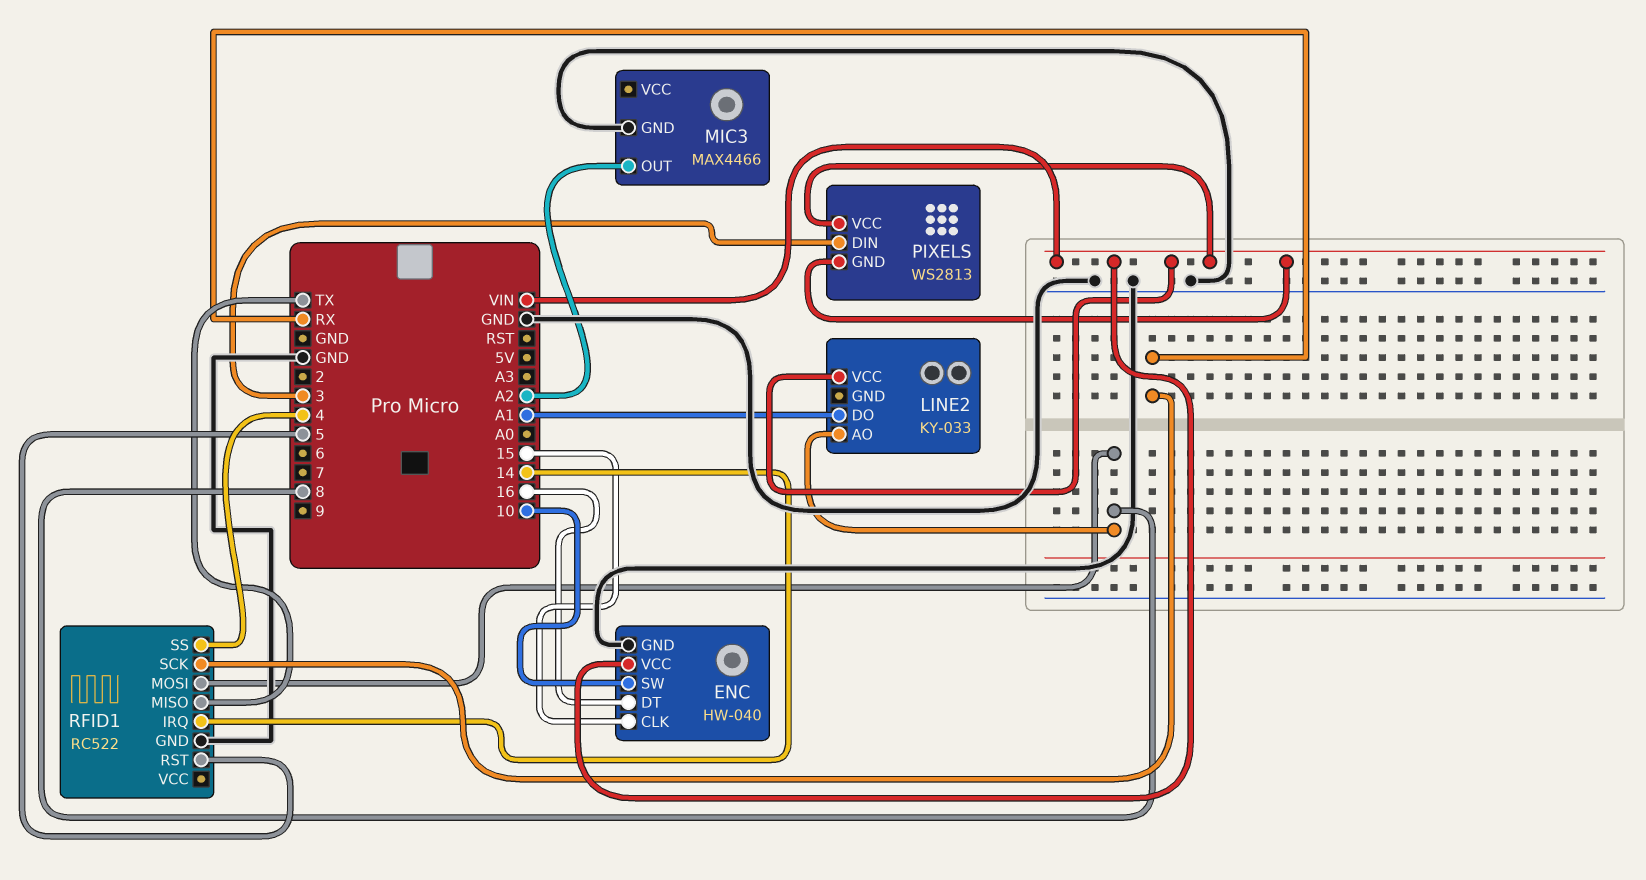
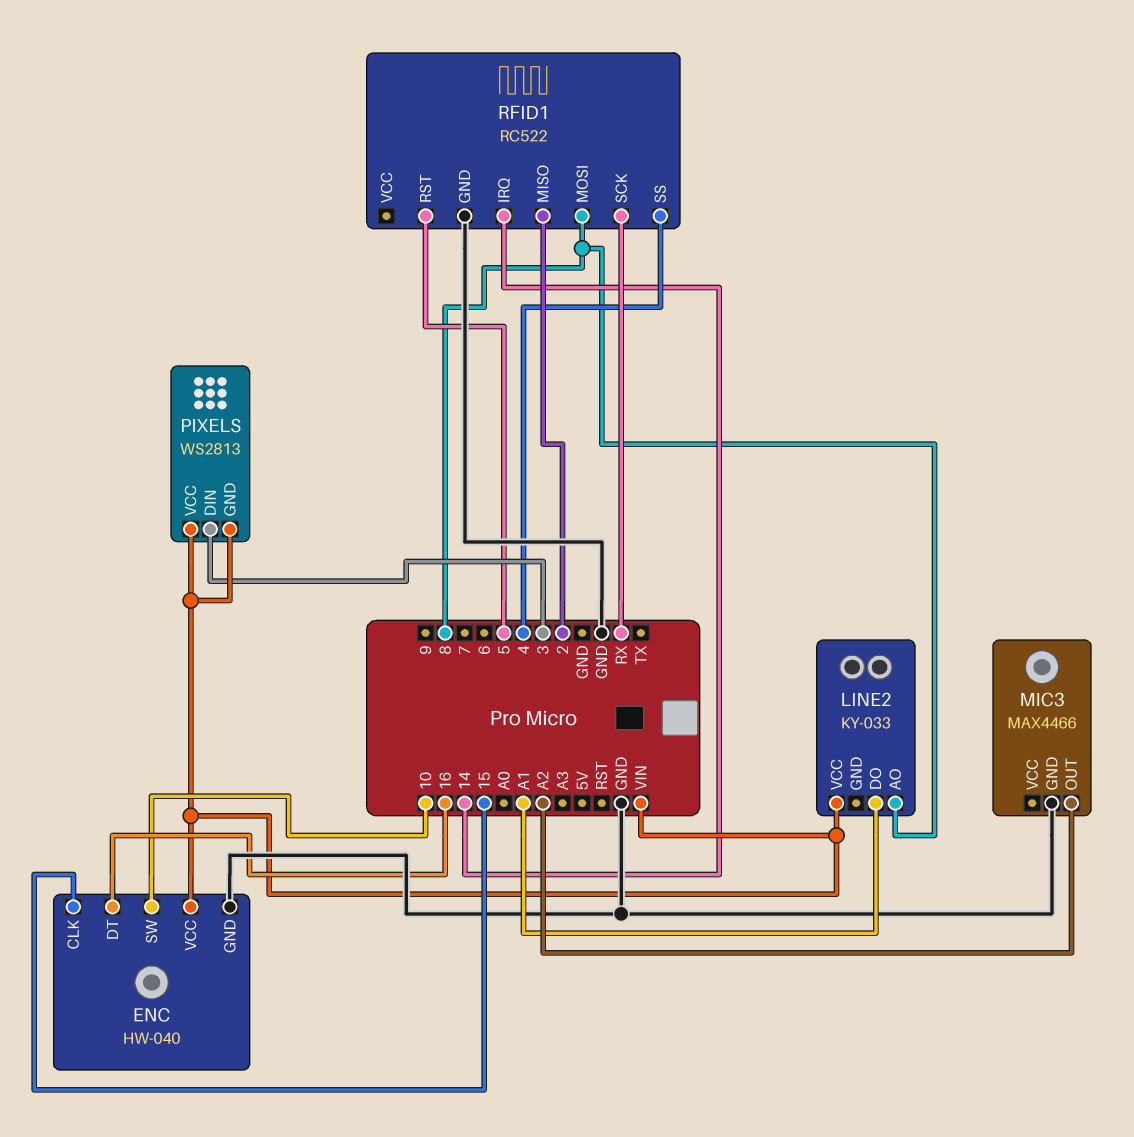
RFID1 pin MISO: TX -> 2

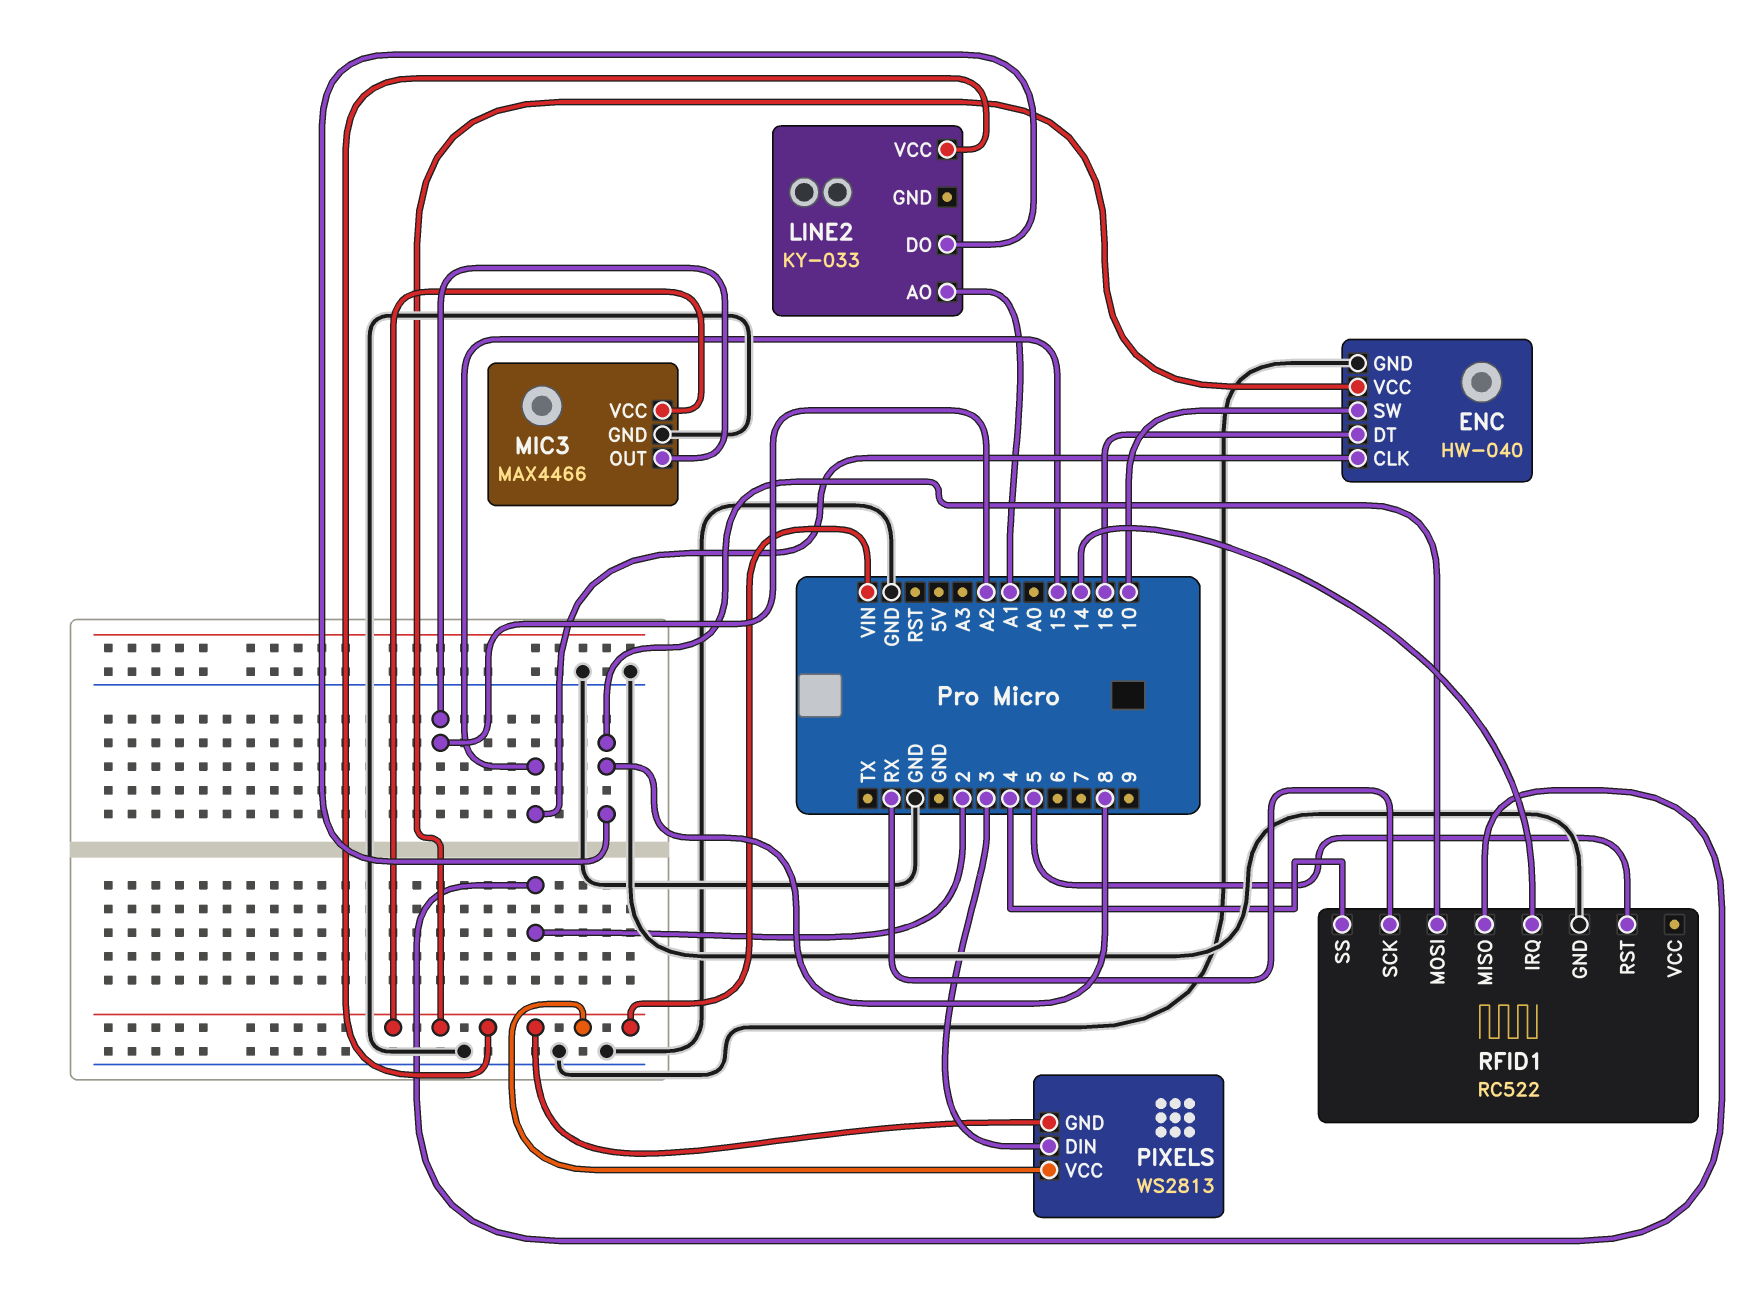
LINE2 pin AO: 8 -> A1
LINE2 pin DO: A1 -> 8
MIC3 pin VCC: none -> VIN

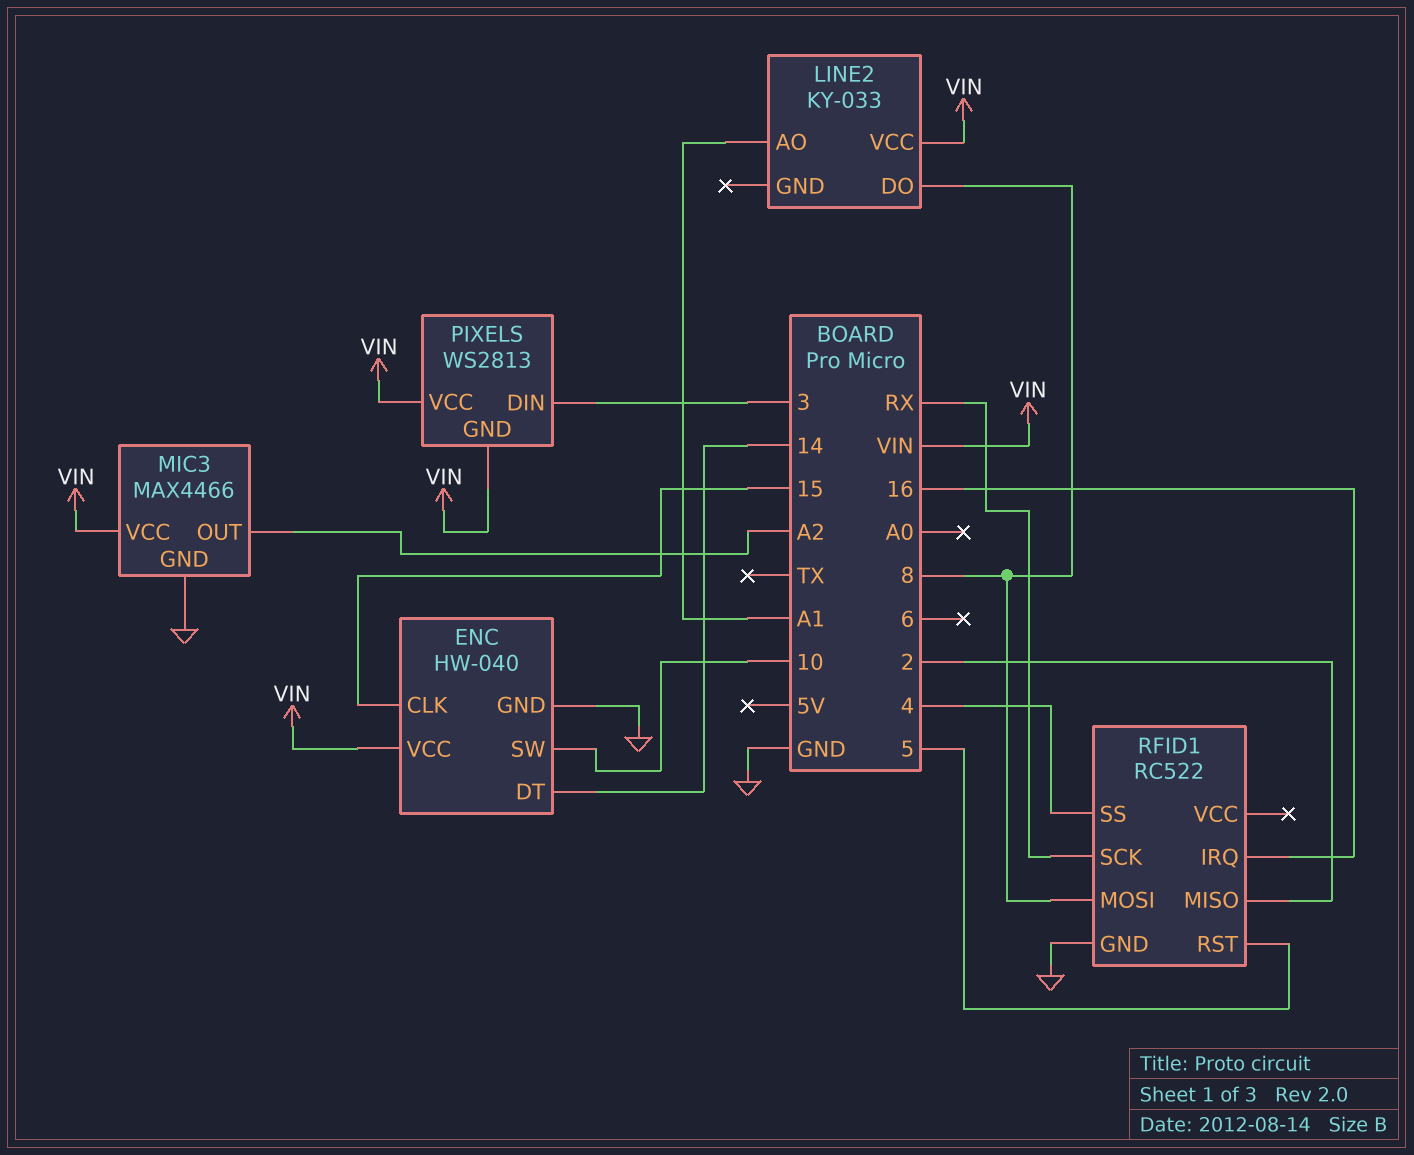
ENC pin DT: 16 -> 14
RFID1 pin IRQ: 14 -> 16

